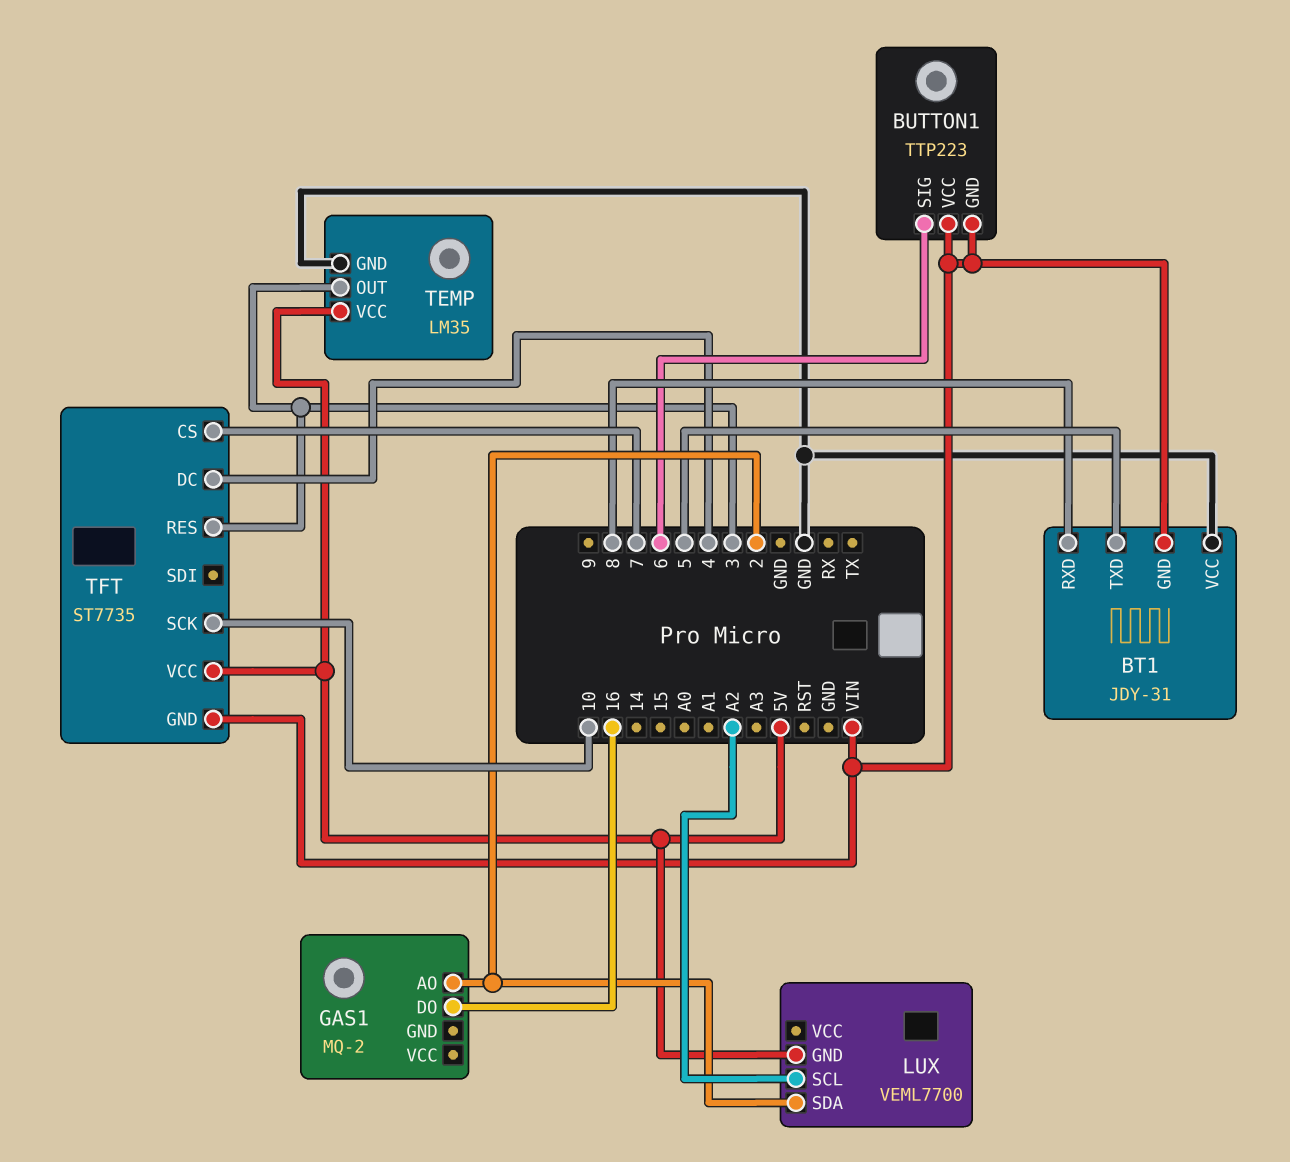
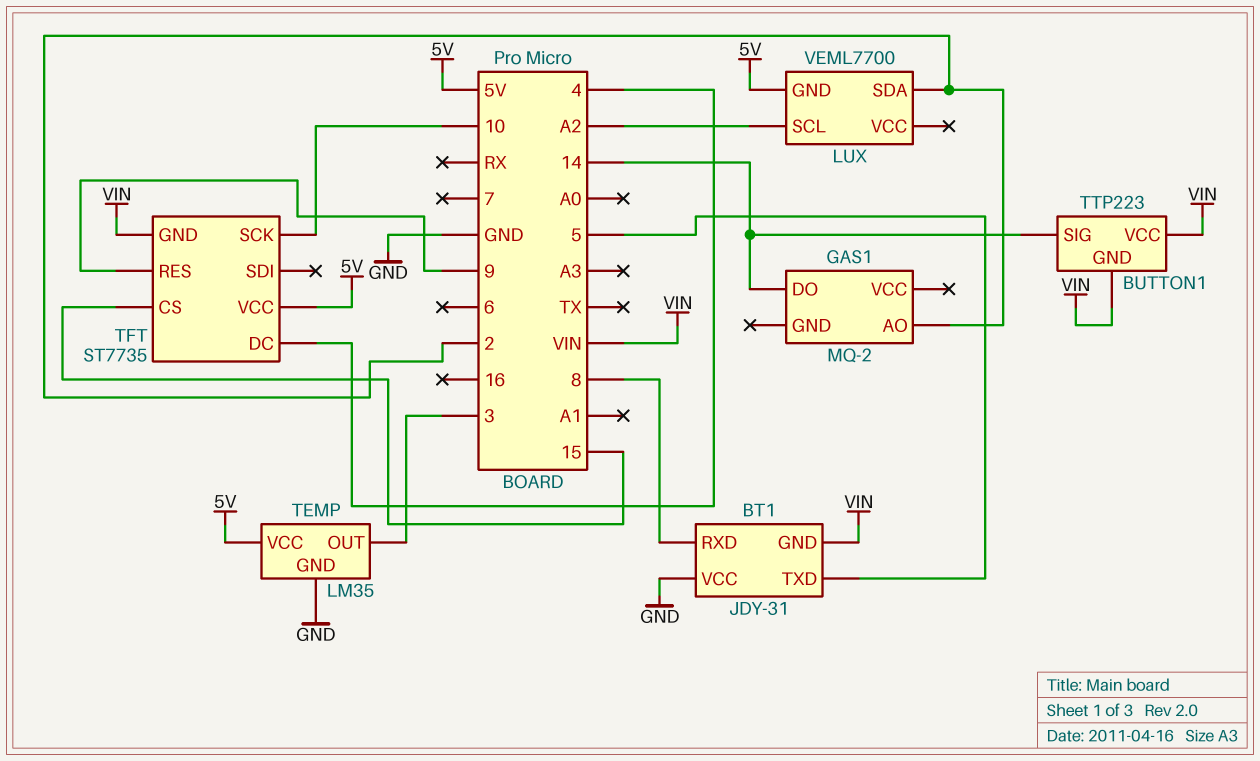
BUTTON1 pin SIG: 6 -> 14
GAS1 pin DO: 16 -> 14
TFT pin CS: 7 -> 15
TFT pin RES: 3 -> 9

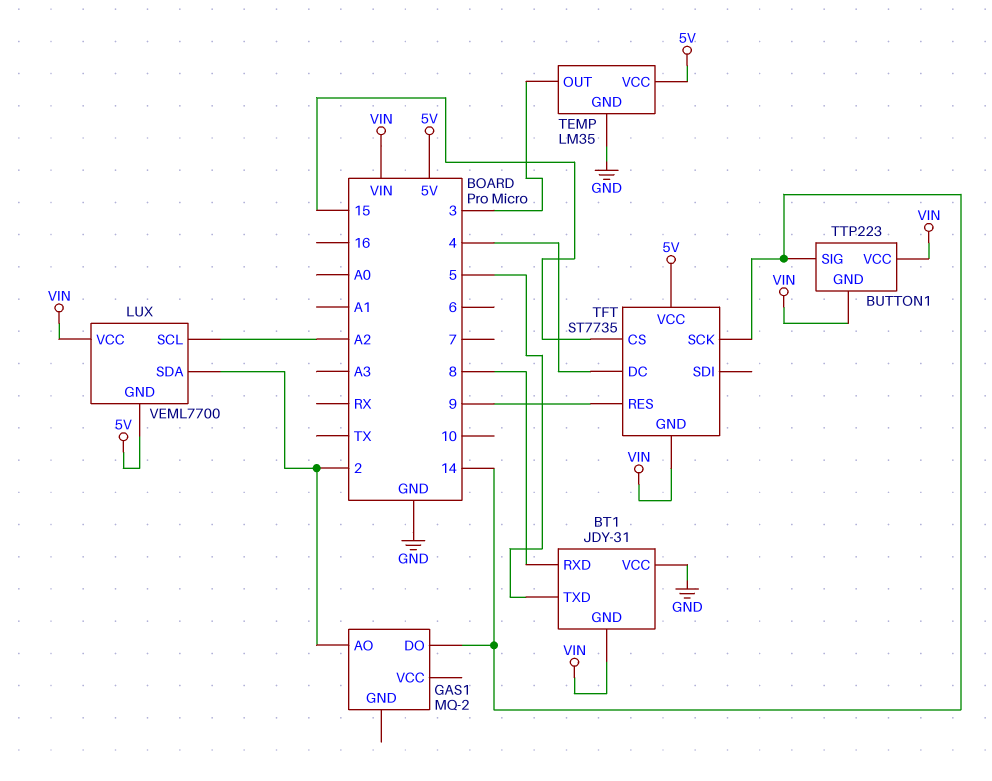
LUX pin VCC: none -> VIN
TFT pin SCK: 10 -> 14

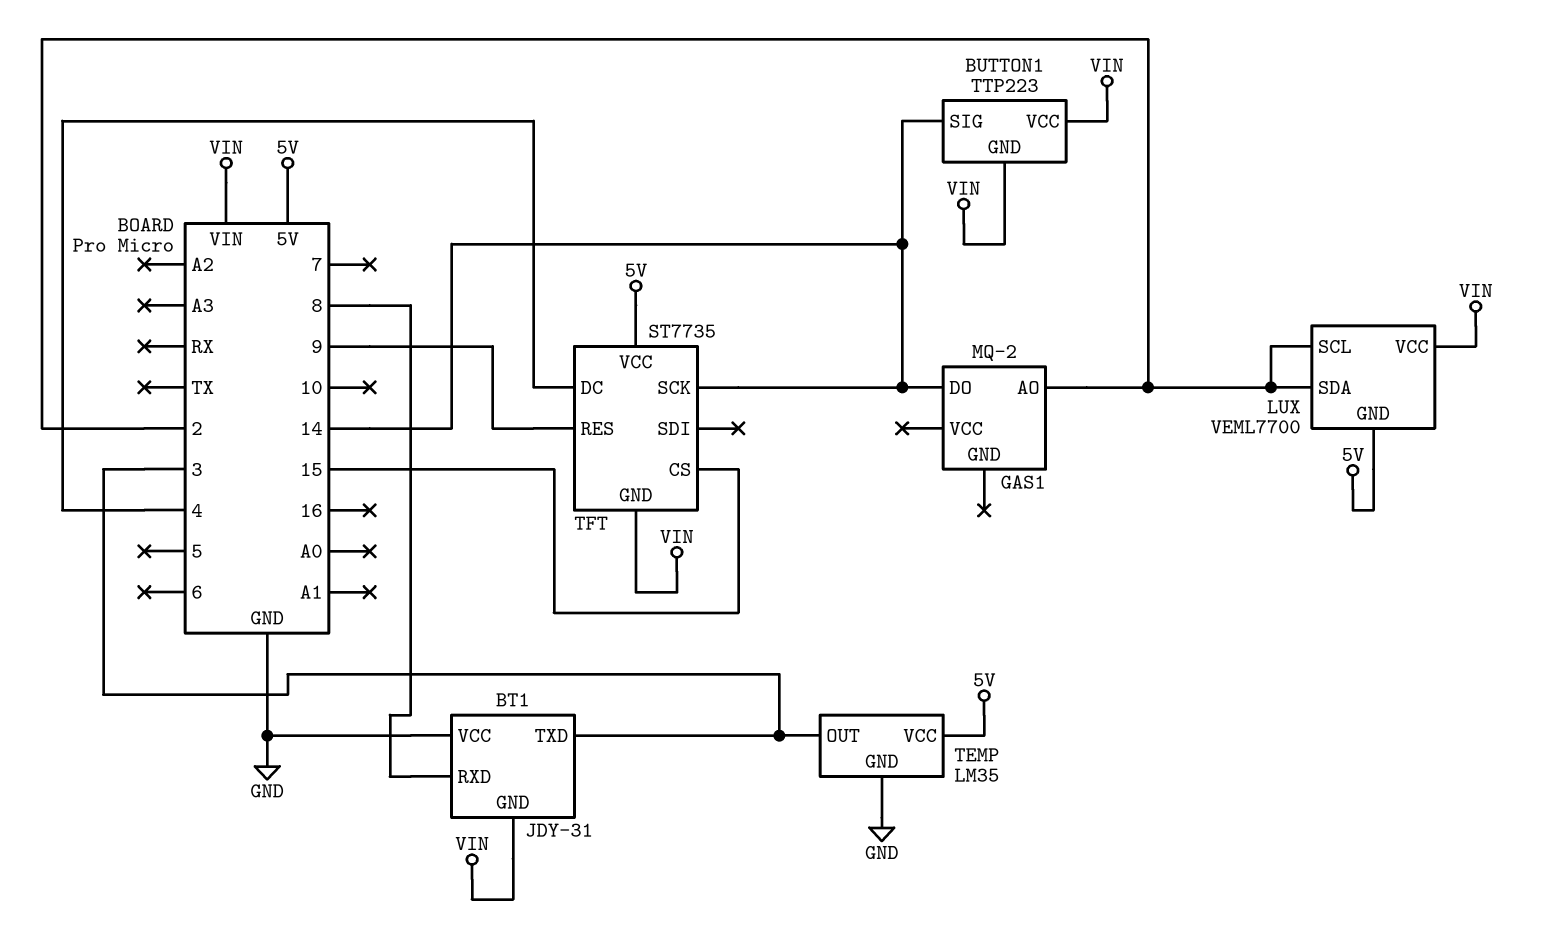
BT1 pin TXD: 5 -> 3
LUX pin SCL: A2 -> 2

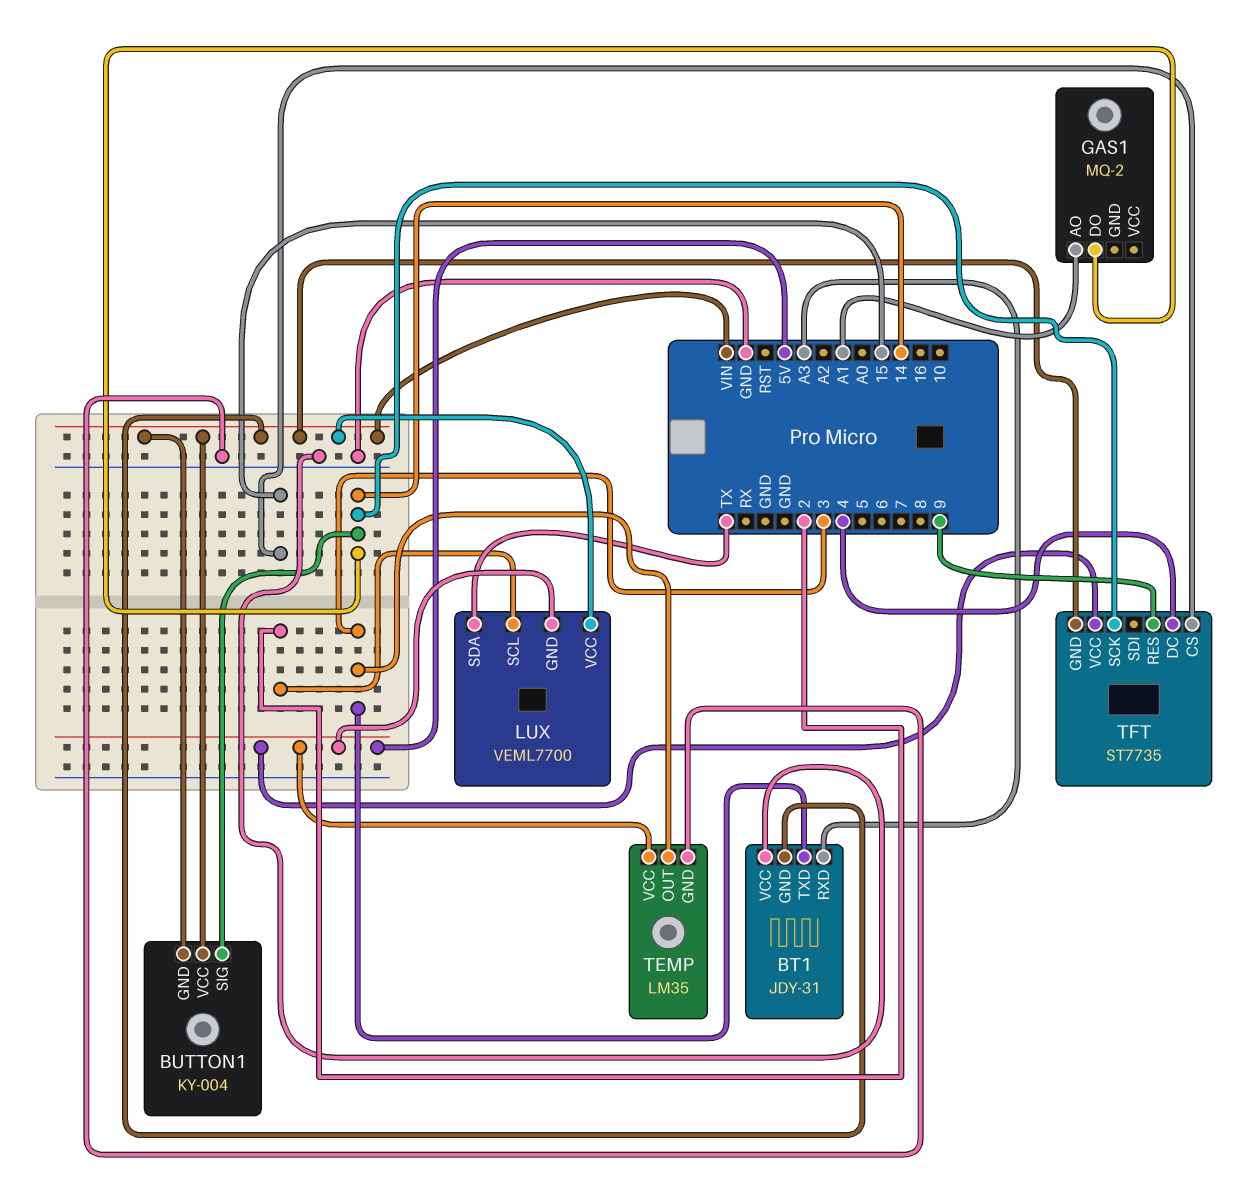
BT1 pin RXD: 8 -> A3
BUTTON1: TTP223 -> KY-004
GAS1 pin AO: 2 -> A1
LUX pin SDA: 2 -> TX

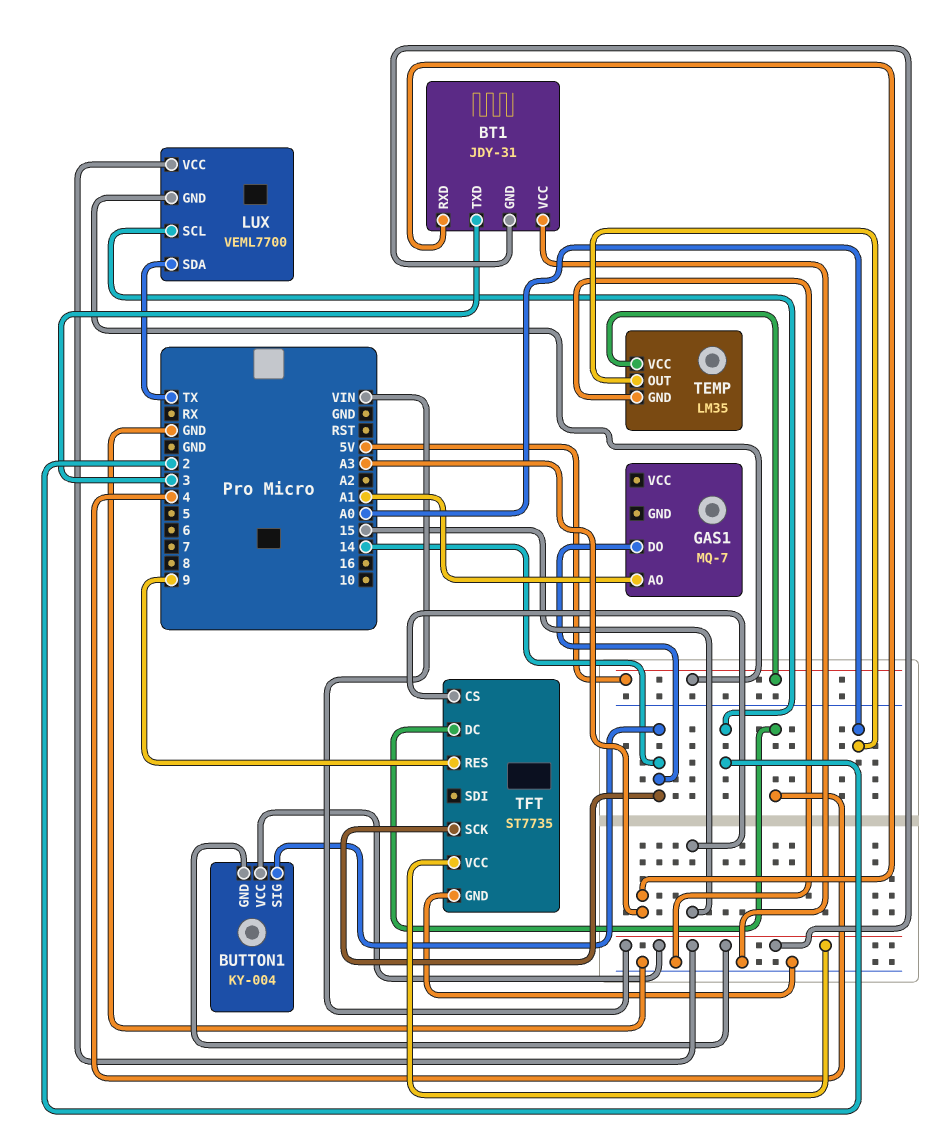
GAS1: MQ-2 -> MQ-7
TEMP pin OUT: 3 -> A0
TFT pin GND: VIN -> GND
TFT pin VCC: 5V -> VIN

